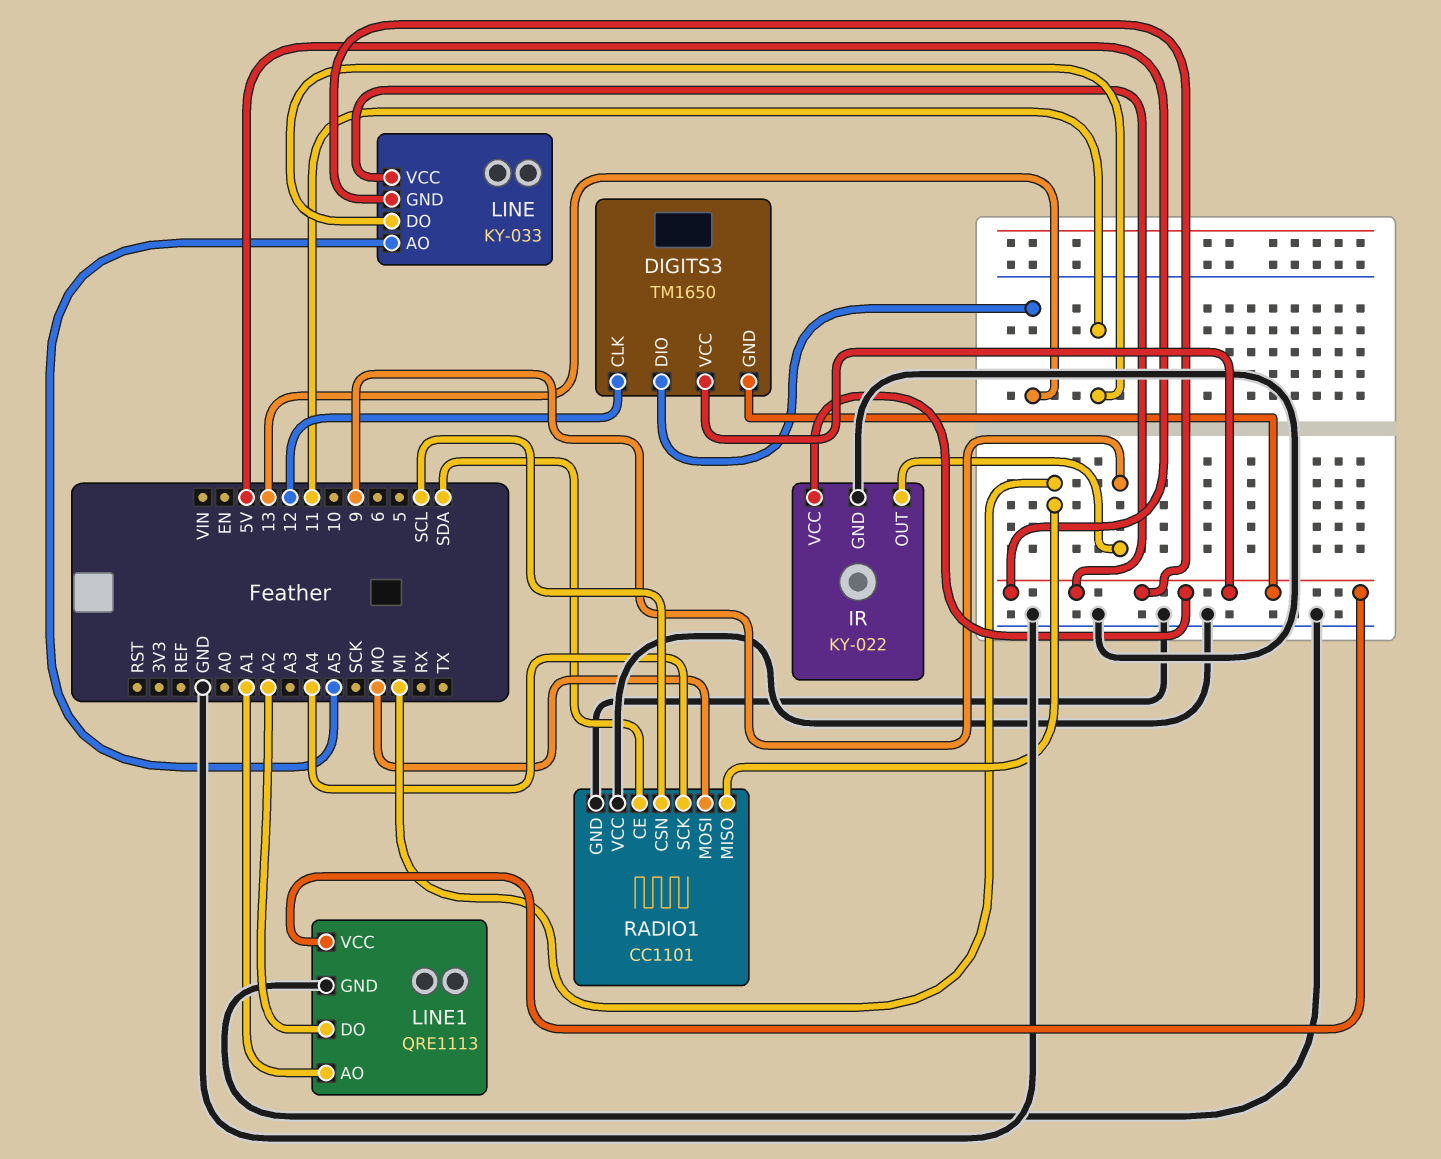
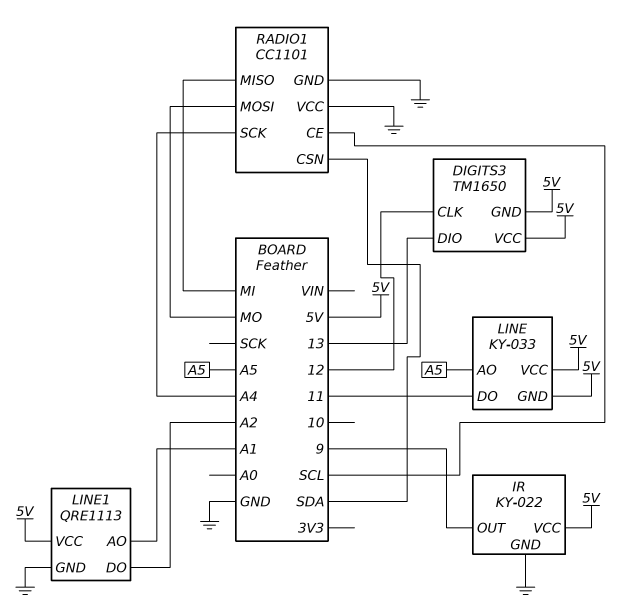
RADIO1 pin CE: SDA -> SCL
RADIO1 pin CSN: SCL -> SDA

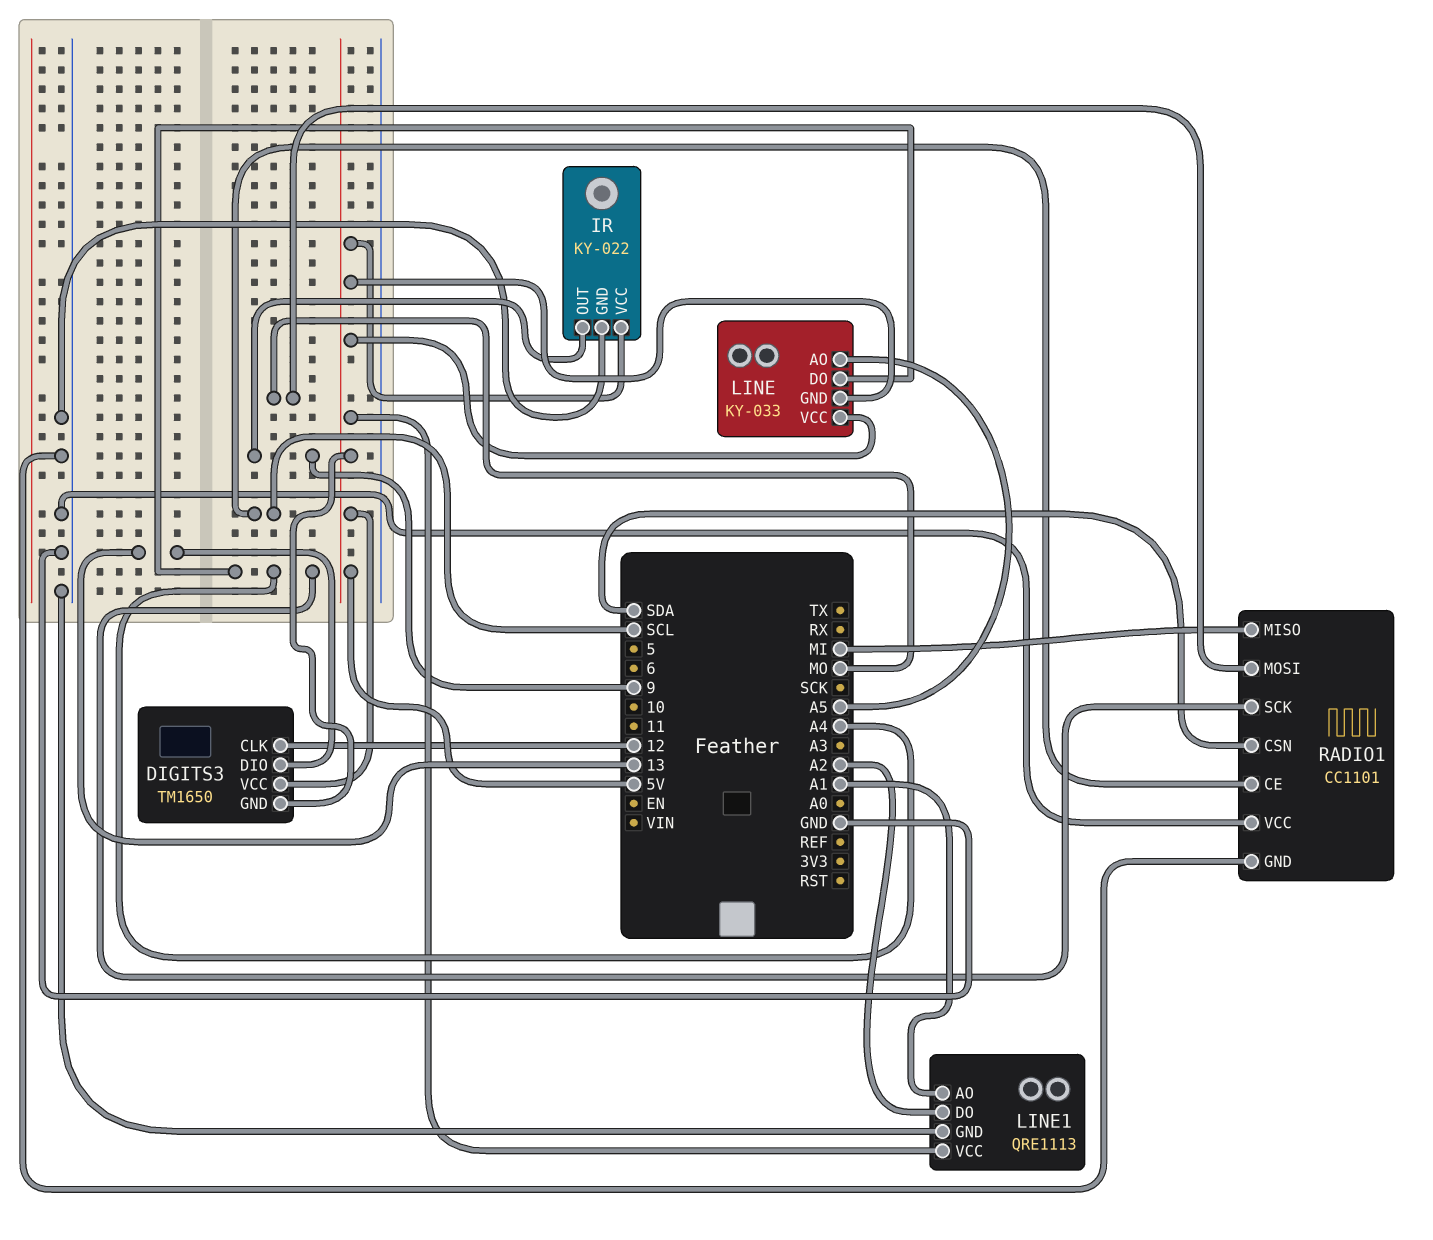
LINE pin DO: 11 -> A4

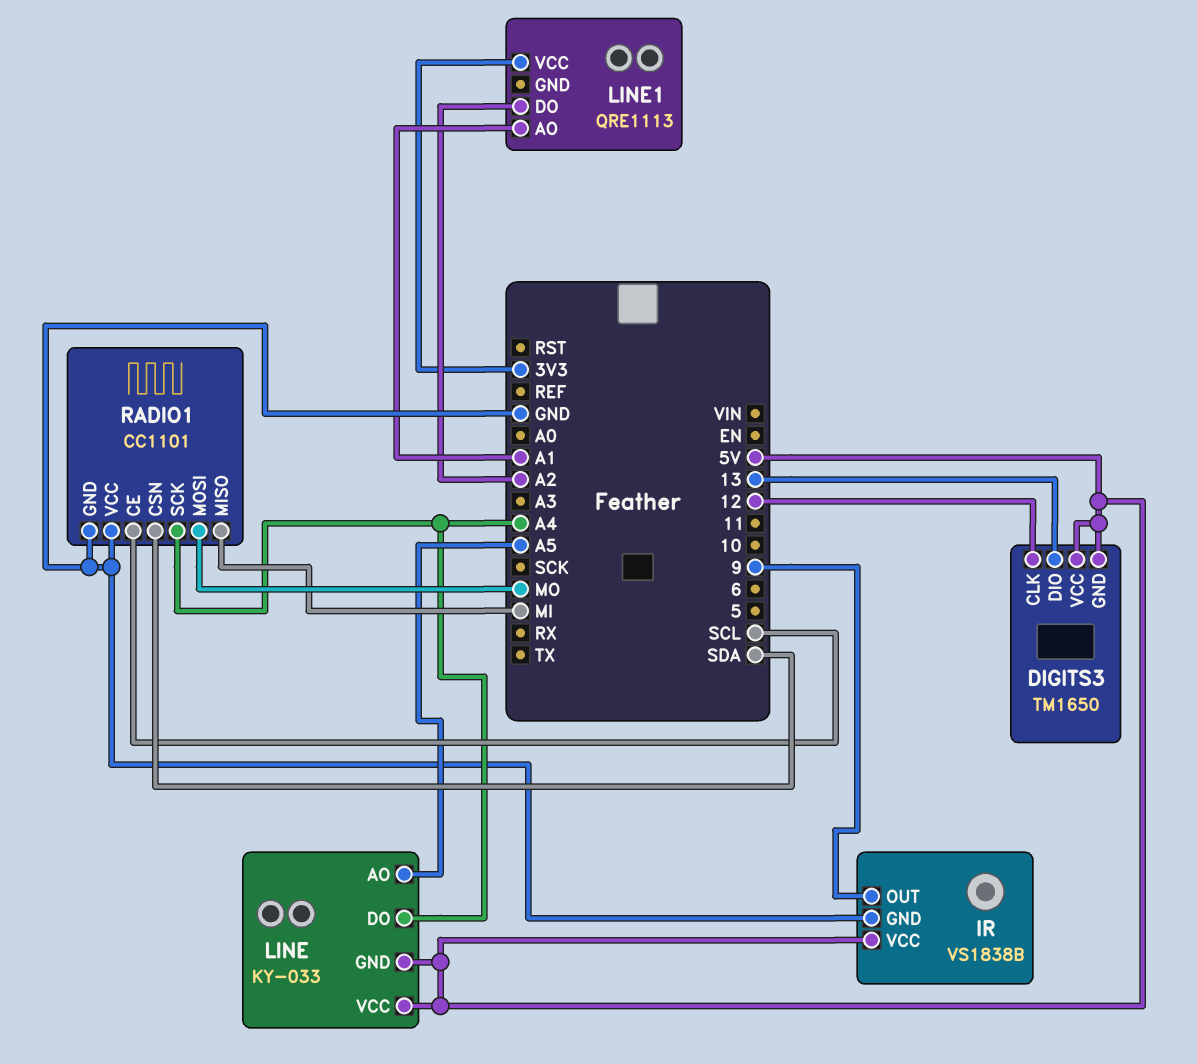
IR: KY-022 -> VS1838B
LINE1 pin GND: GND -> none
LINE1 pin VCC: 5V -> 3V3

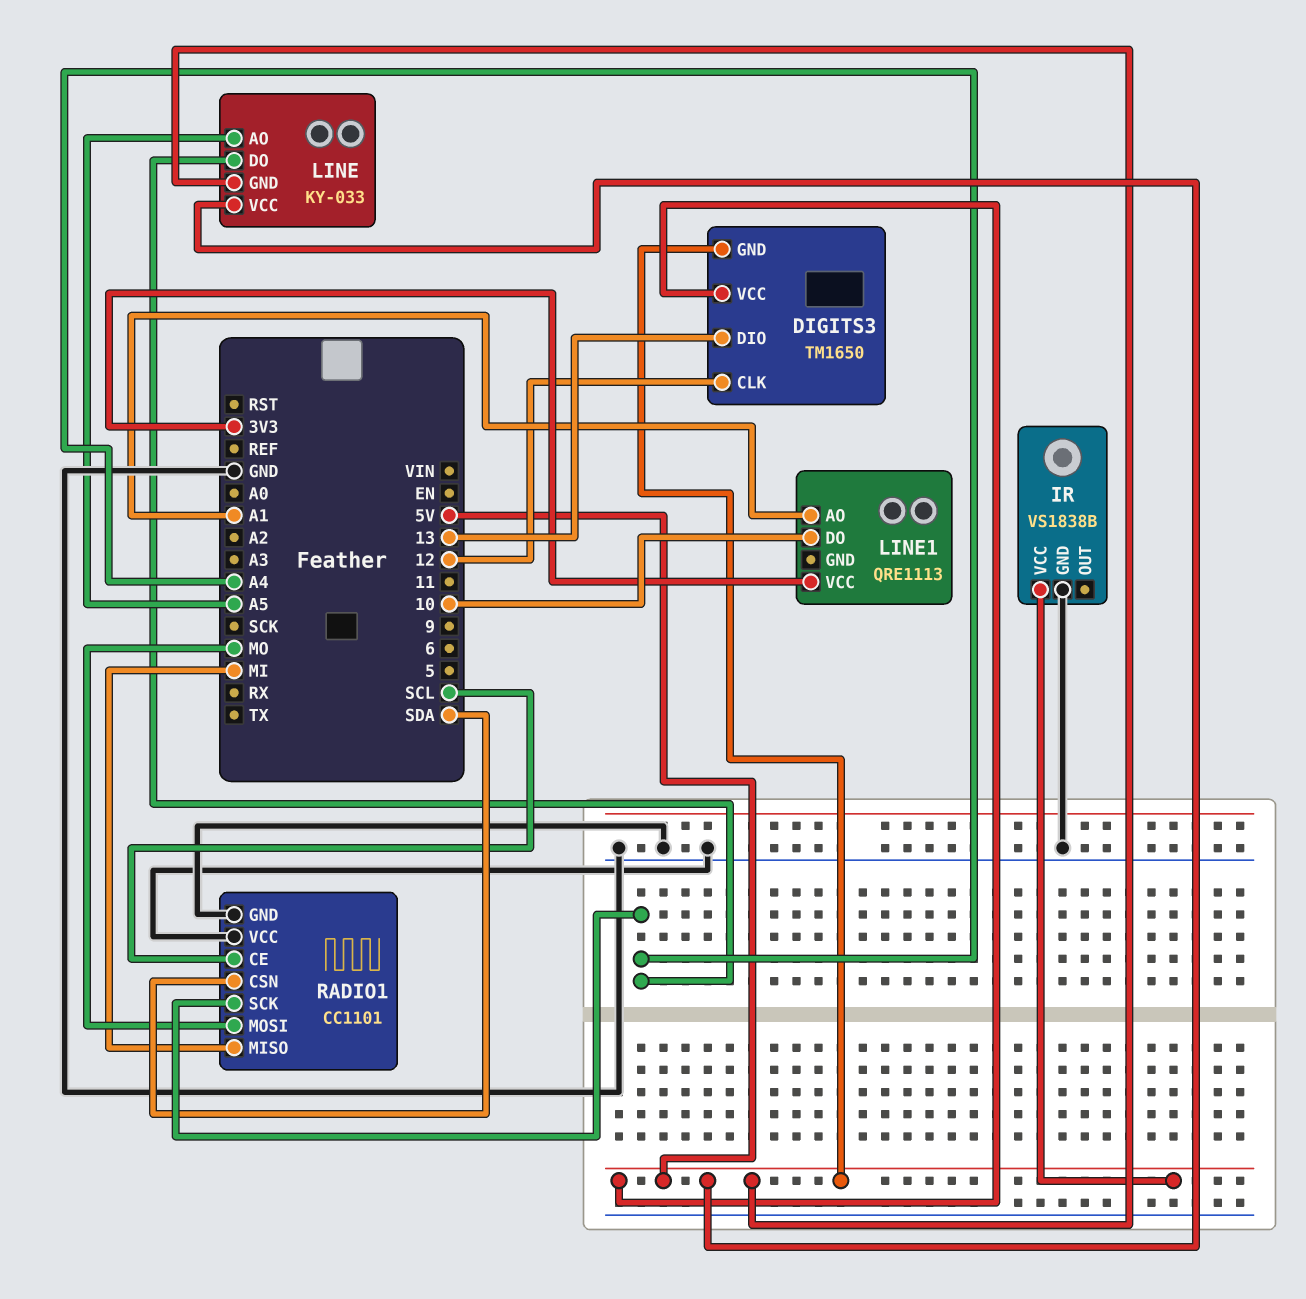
IR pin OUT: 9 -> none
LINE1 pin DO: A2 -> 10

